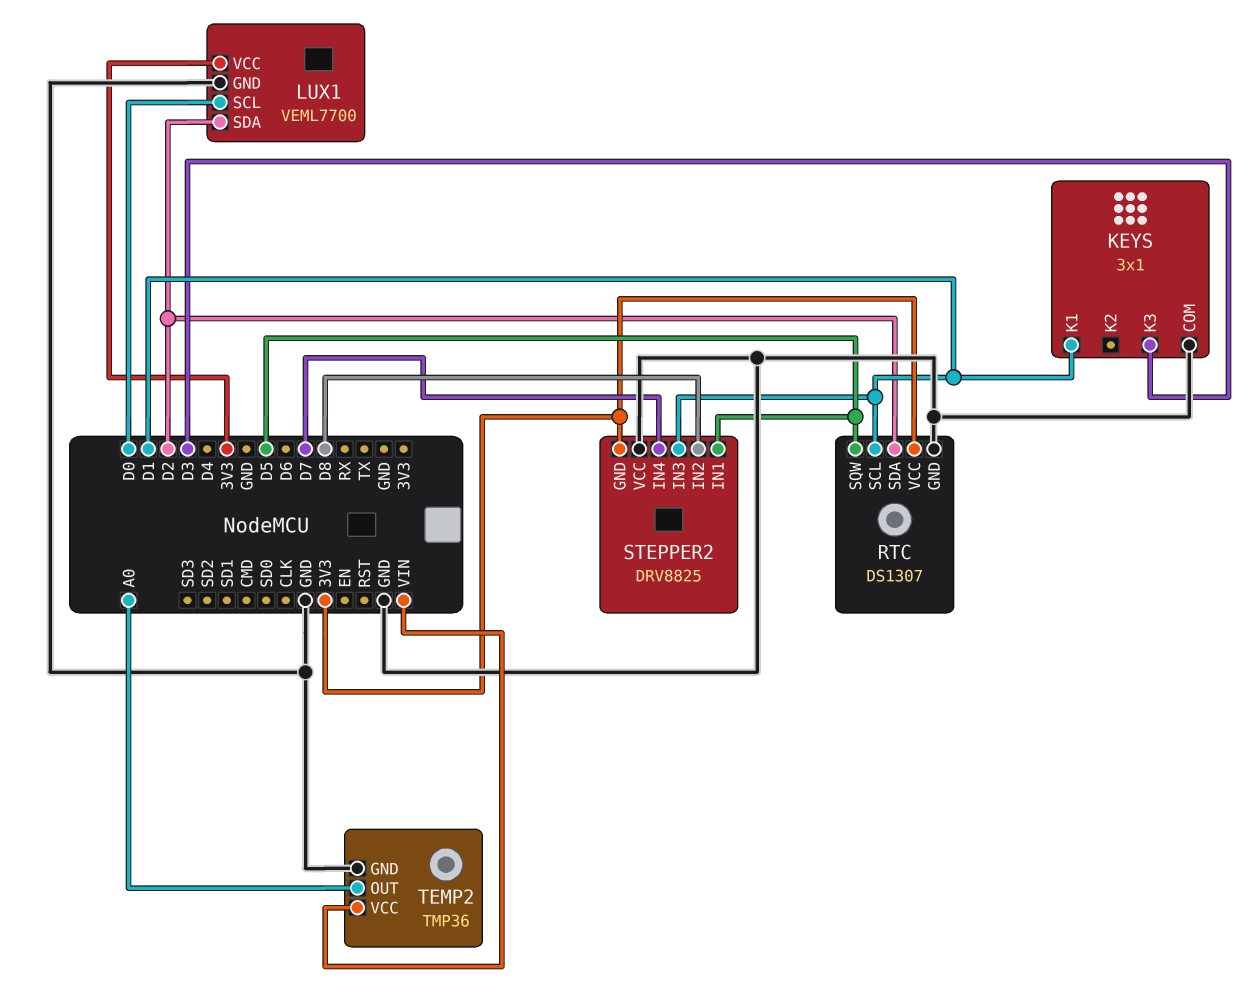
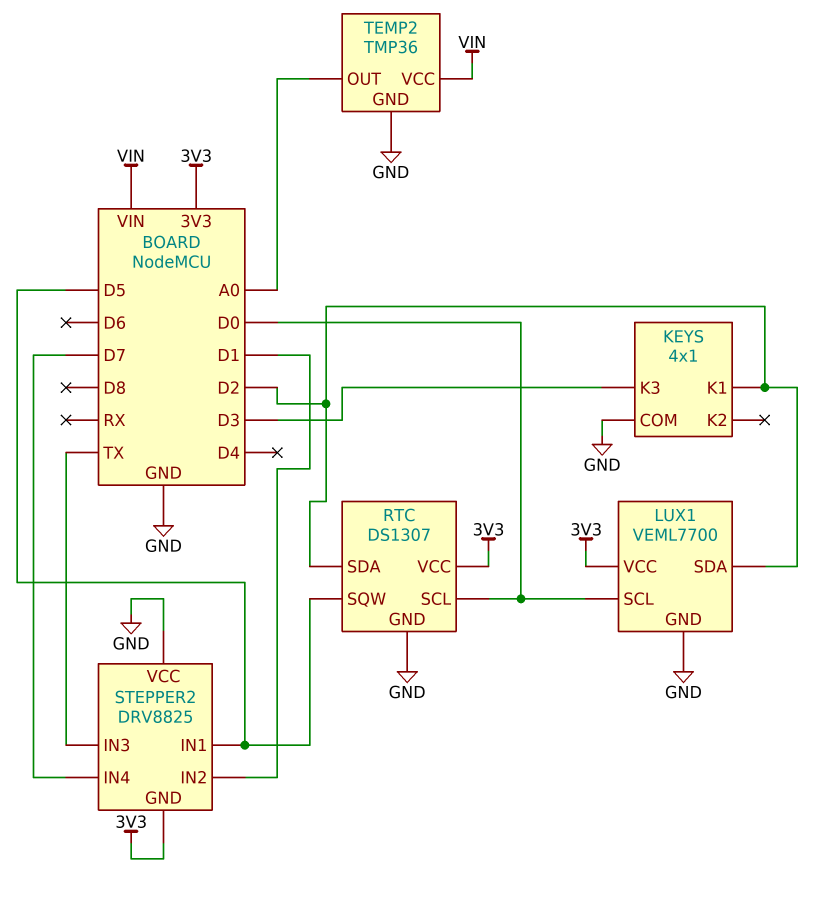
KEYS: 3x1 -> 4x1
KEYS pin K1: D1 -> D2
RTC pin SCL: D1 -> D0
STEPPER2 pin IN2: D8 -> D1
STEPPER2 pin IN3: D1 -> TX

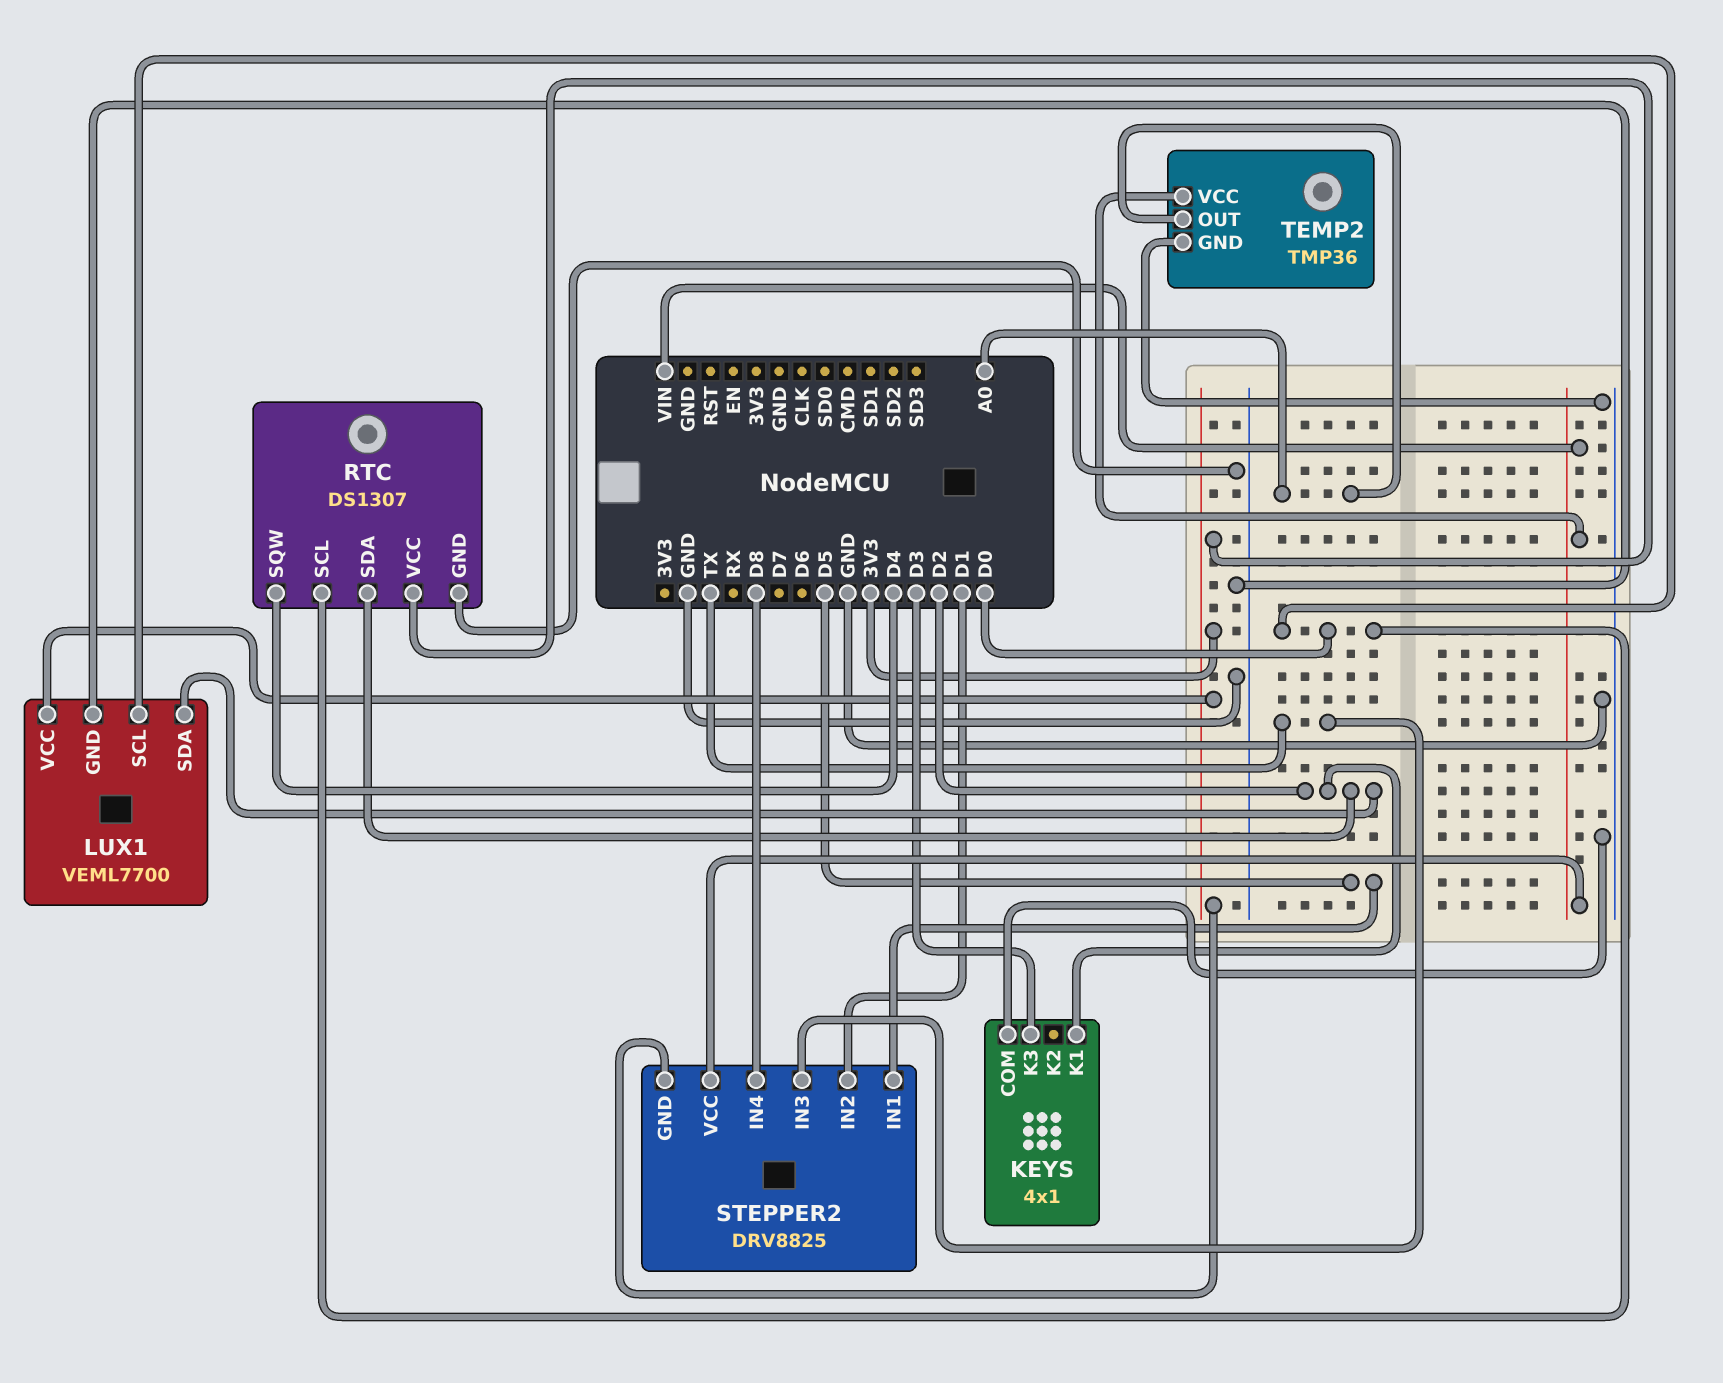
RTC pin SQW: D5 -> D4
STEPPER2 pin IN4: D7 -> D8
STEPPER2 pin VCC: GND -> VIN

